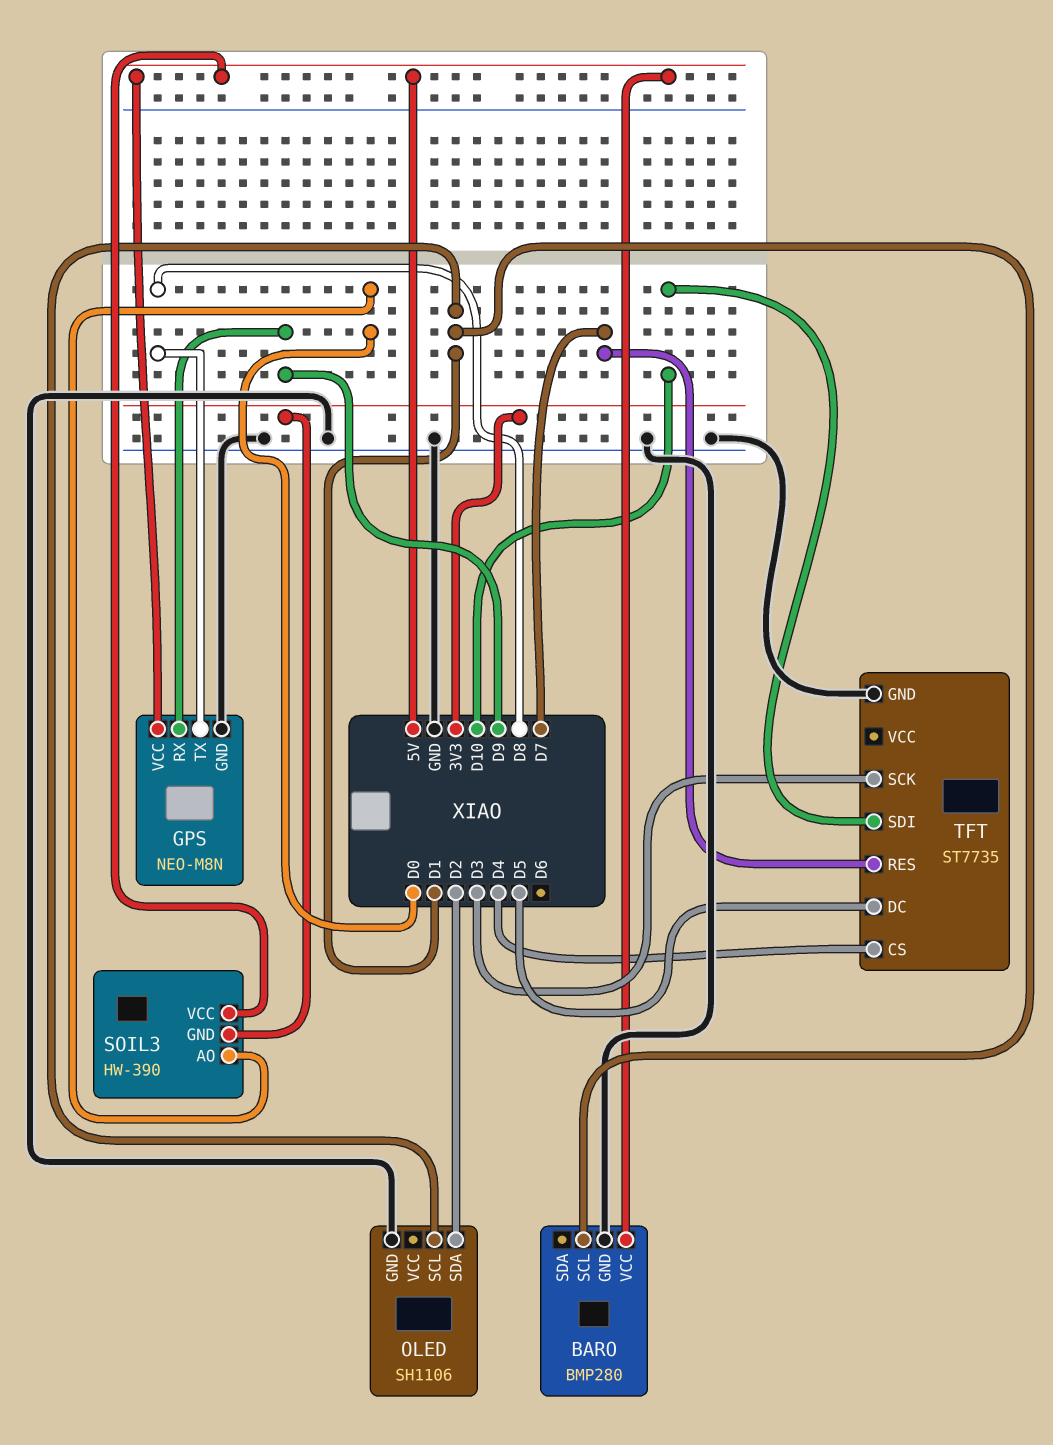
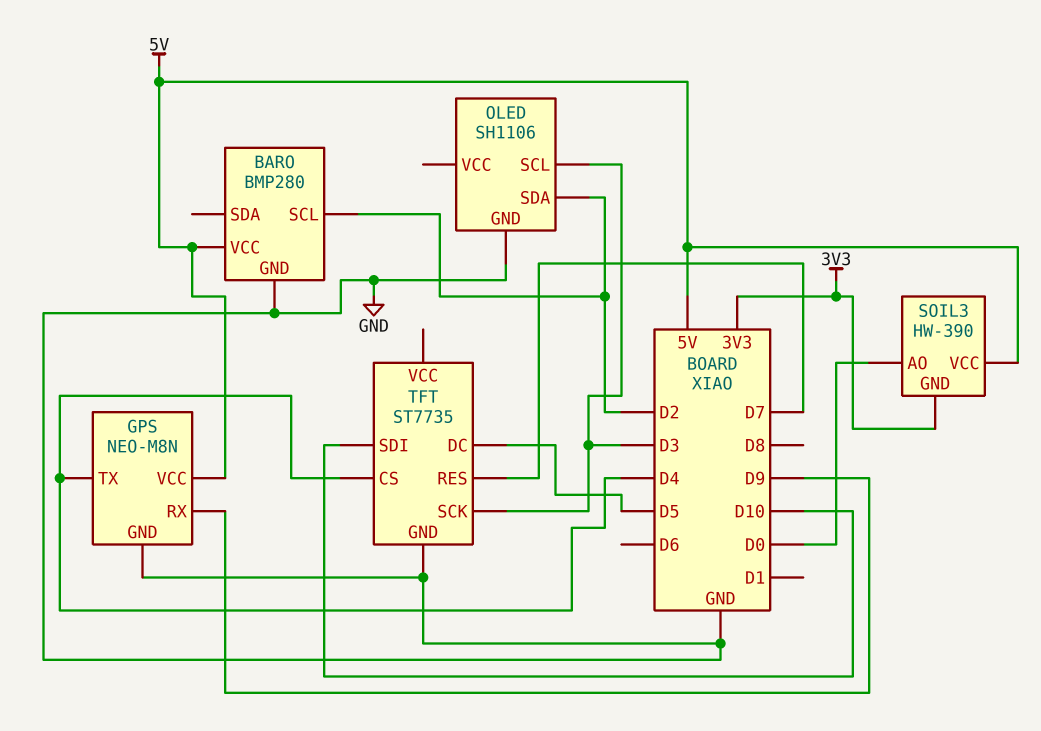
BARO pin SCL: D1 -> D2
GPS pin TX: D8 -> D4
OLED pin SCL: D1 -> D3

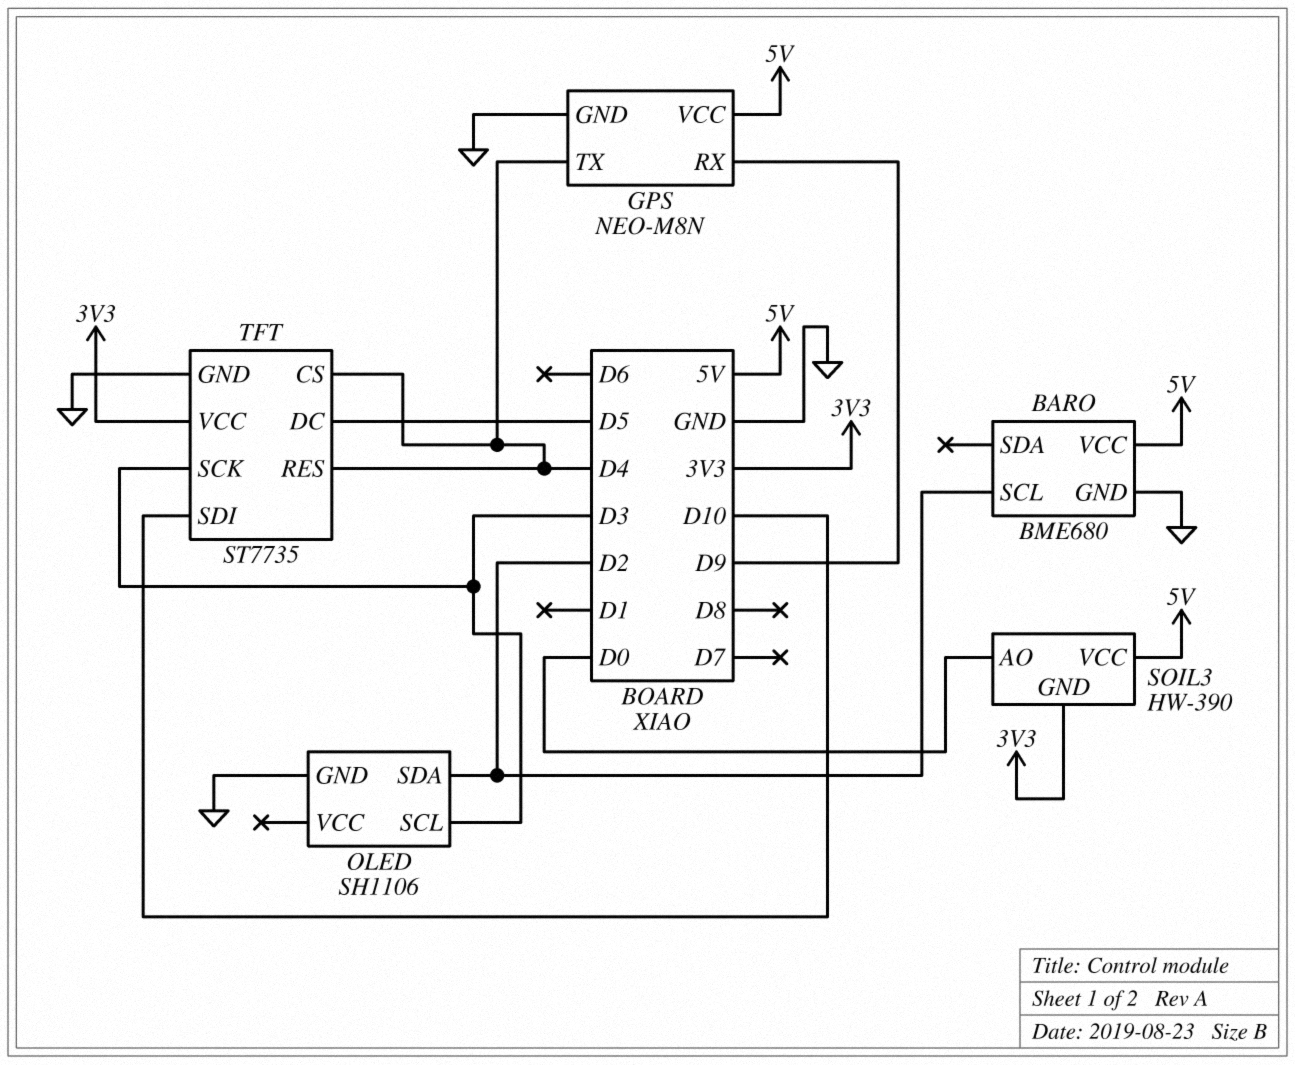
BARO: BMP280 -> BME680
TFT pin RES: D7 -> D4
TFT pin VCC: none -> 3V3

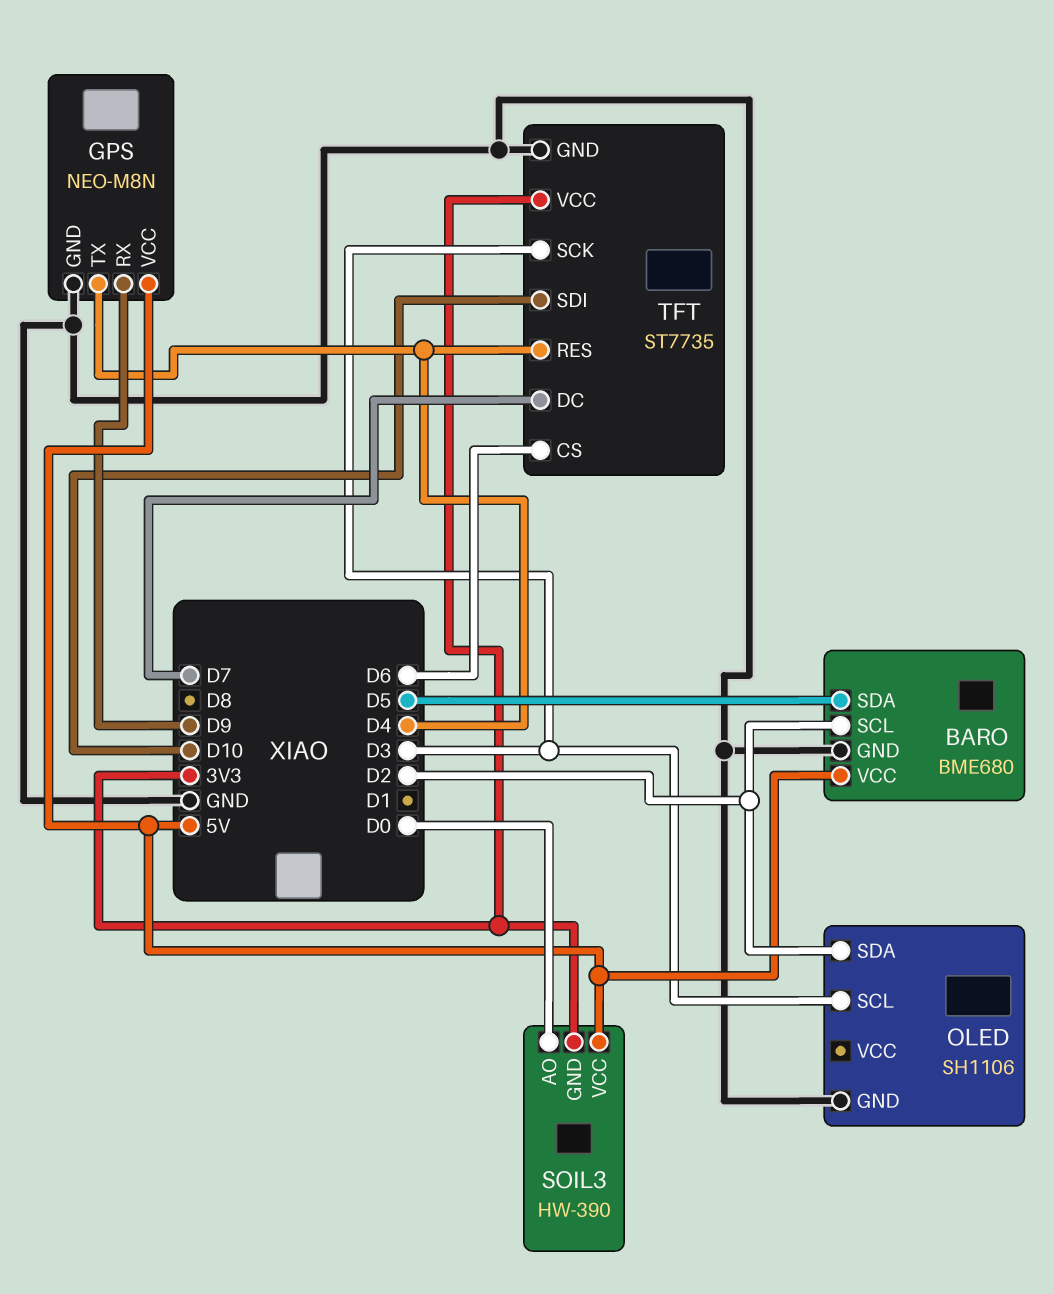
BARO pin SDA: none -> D5
TFT pin CS: D4 -> D6
TFT pin DC: D5 -> D7

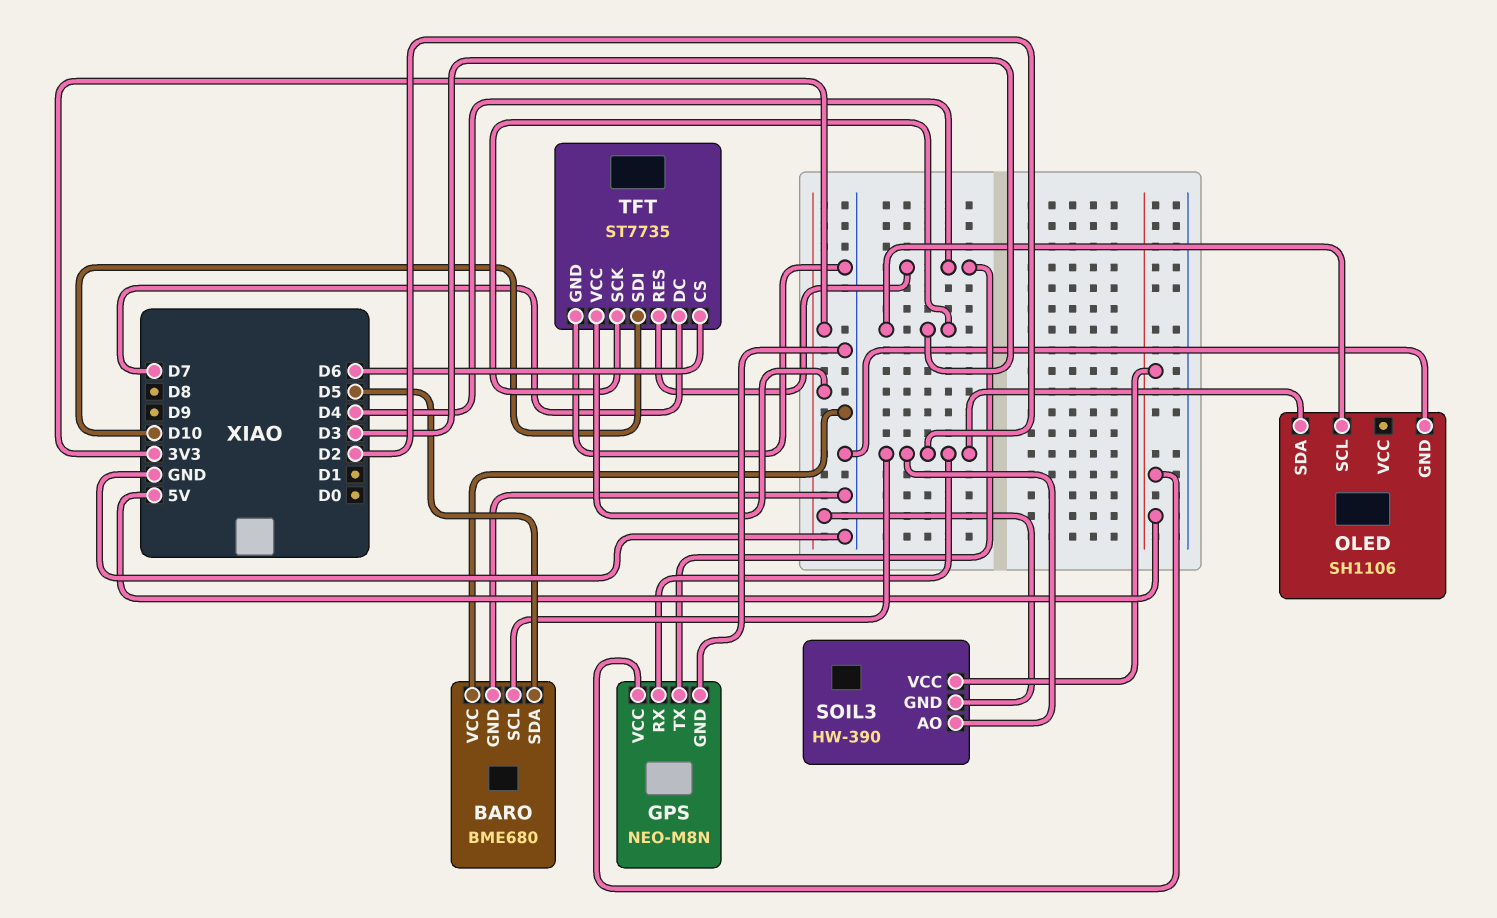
BARO pin VCC: 5V -> GND
GPS pin RX: D9 -> D2
SOIL3 pin AO: D0 -> D2

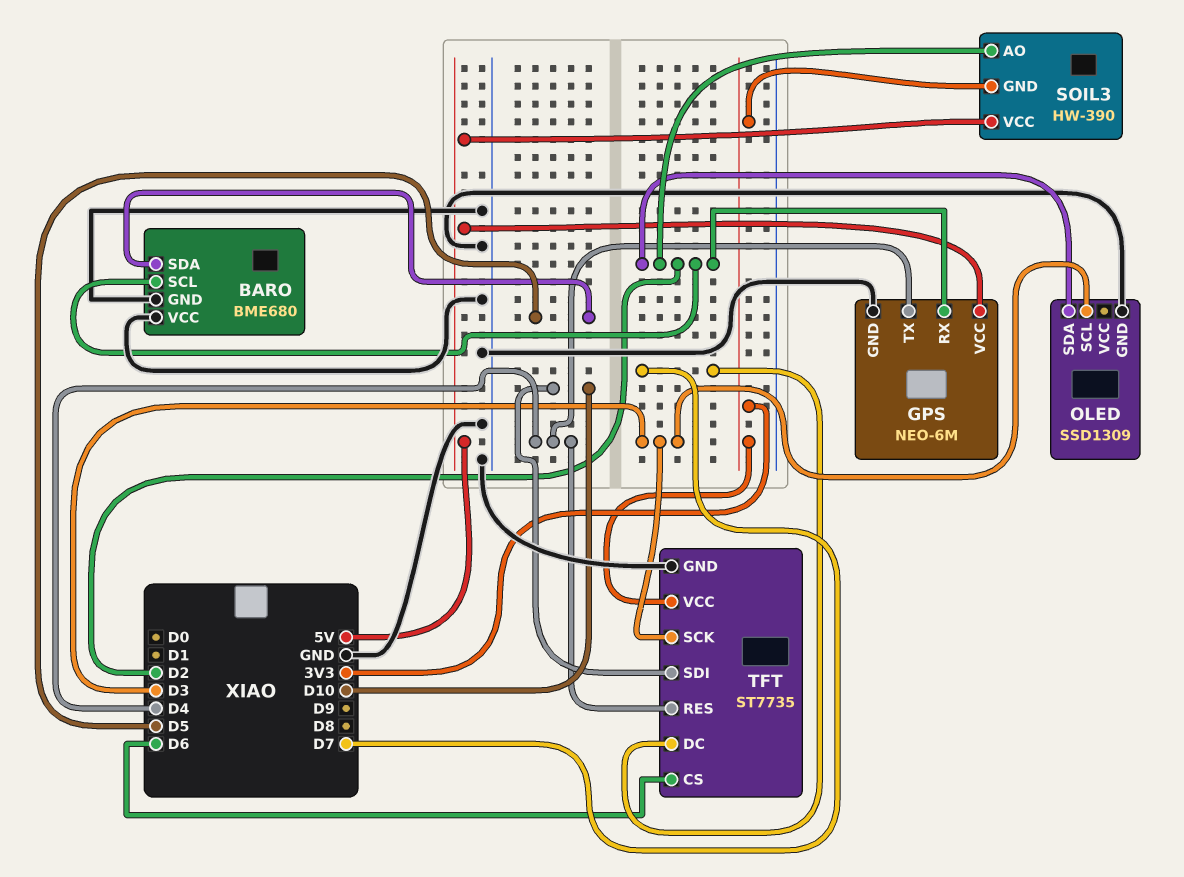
GPS: NEO-M8N -> NEO-6M
OLED: SH1106 -> SSD1309

